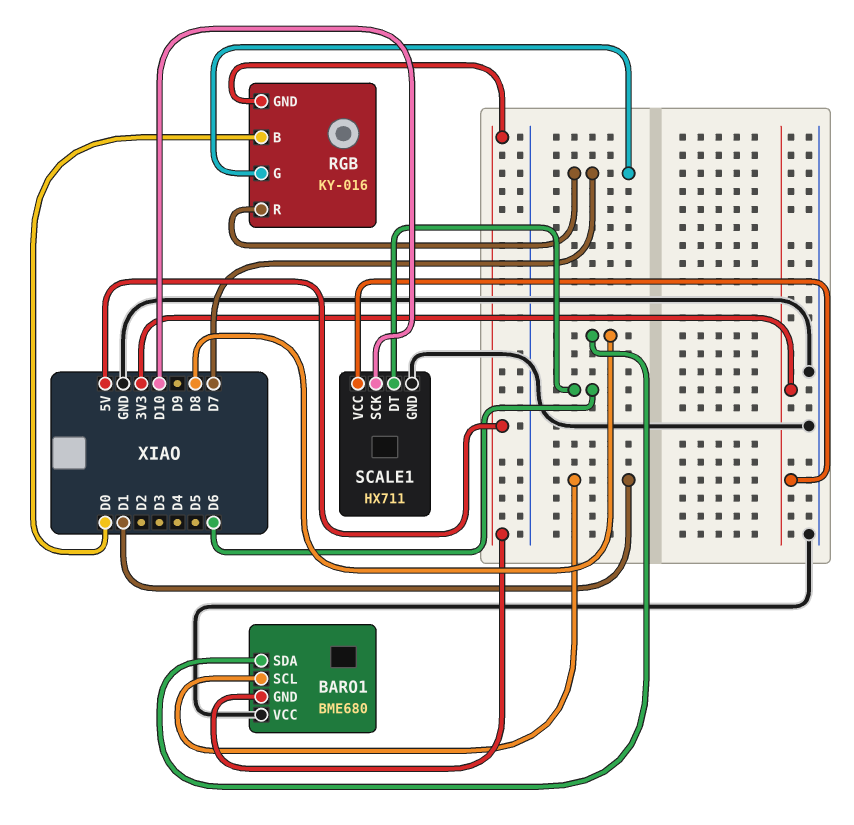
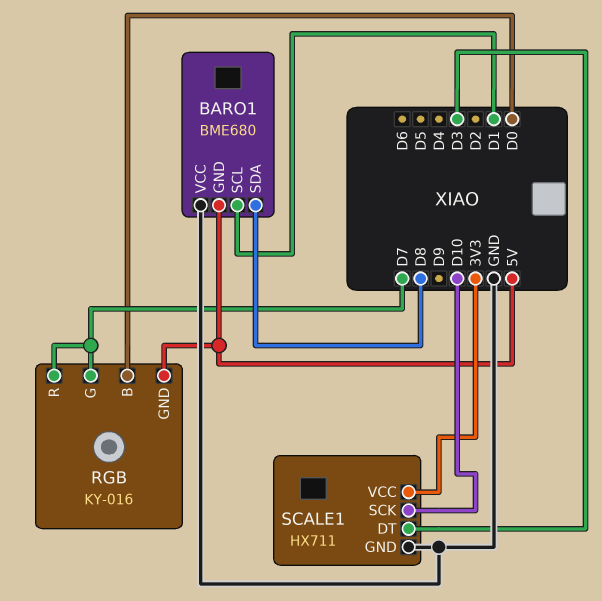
SCALE1 pin DT: D6 -> D3

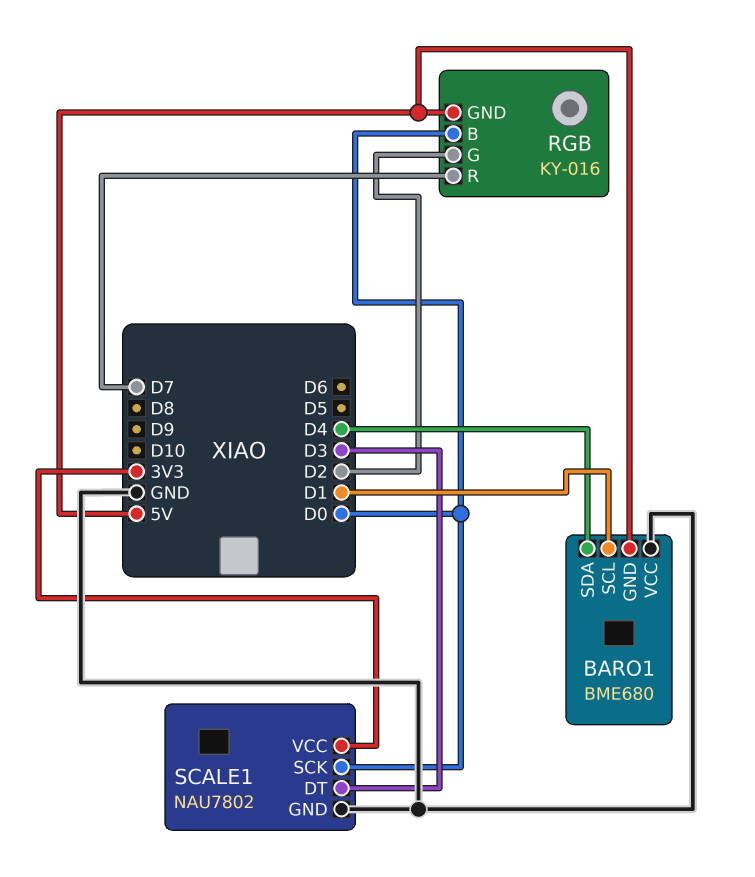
BARO1 pin SDA: D8 -> D4
RGB pin G: D7 -> D2
SCALE1: HX711 -> NAU7802
SCALE1 pin SCK: D10 -> D0

